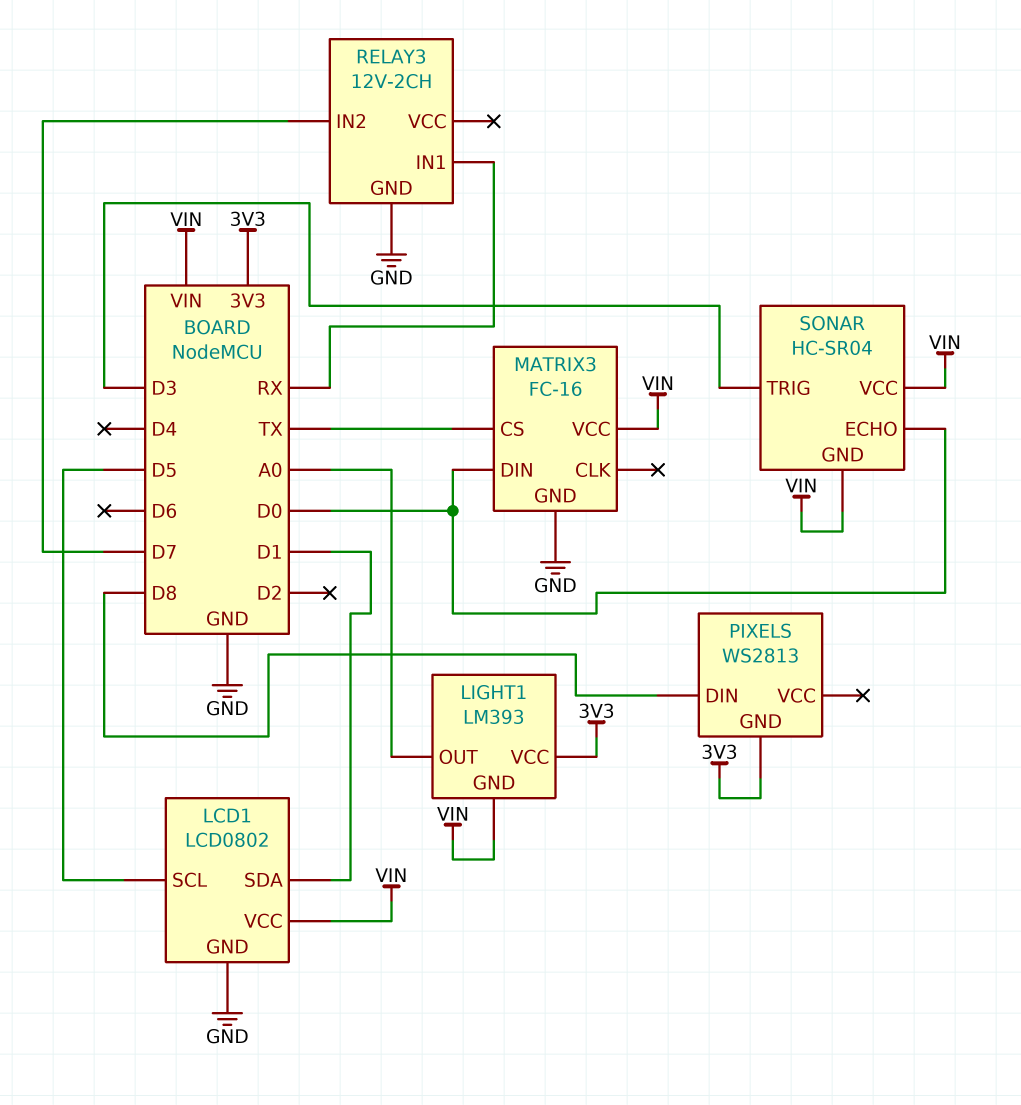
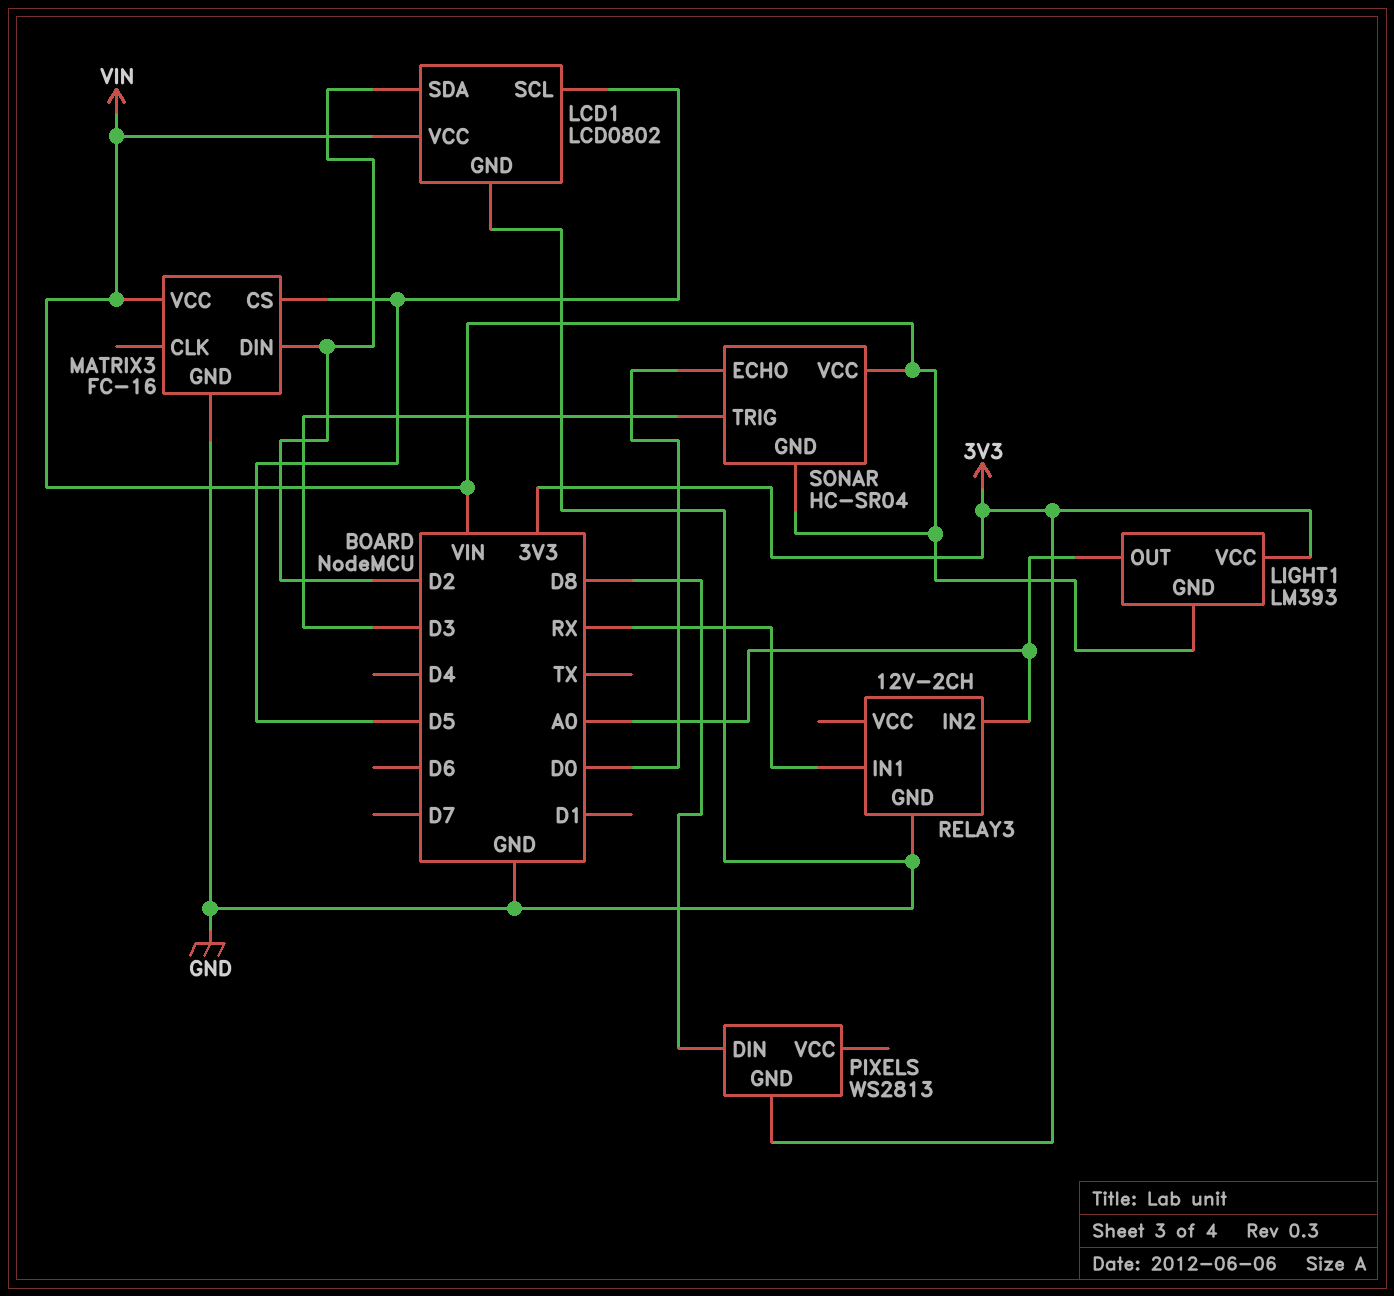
LCD1 pin SDA: D1 -> D2
MATRIX3 pin CS: TX -> D5
MATRIX3 pin DIN: D0 -> D2
RELAY3 pin IN2: D7 -> A0

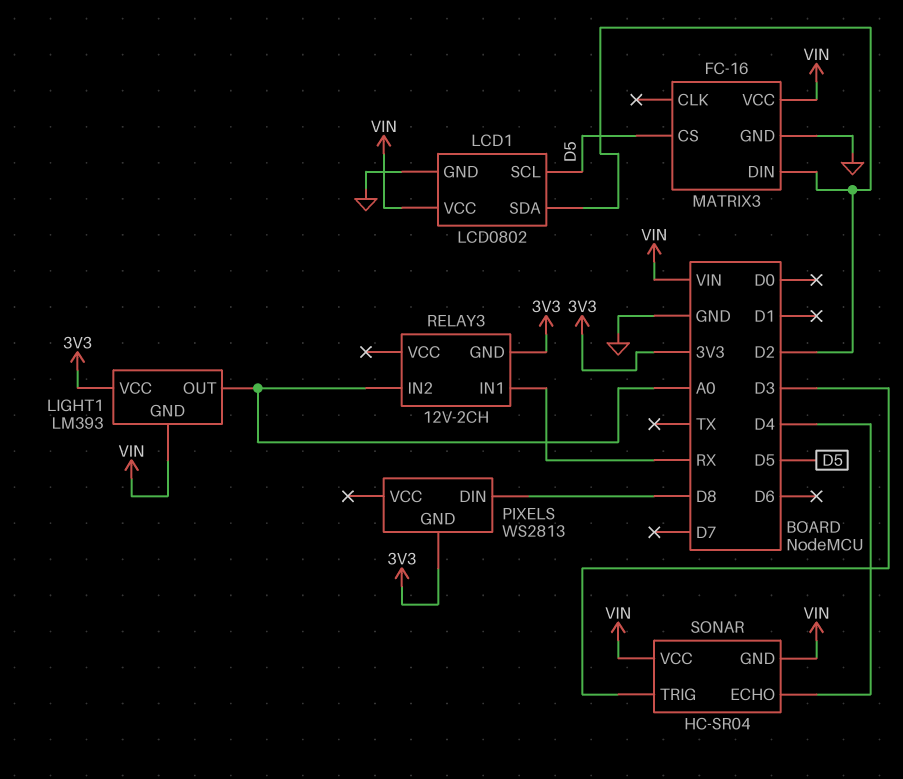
RELAY3 pin GND: GND -> 3V3
SONAR pin ECHO: D0 -> D4

